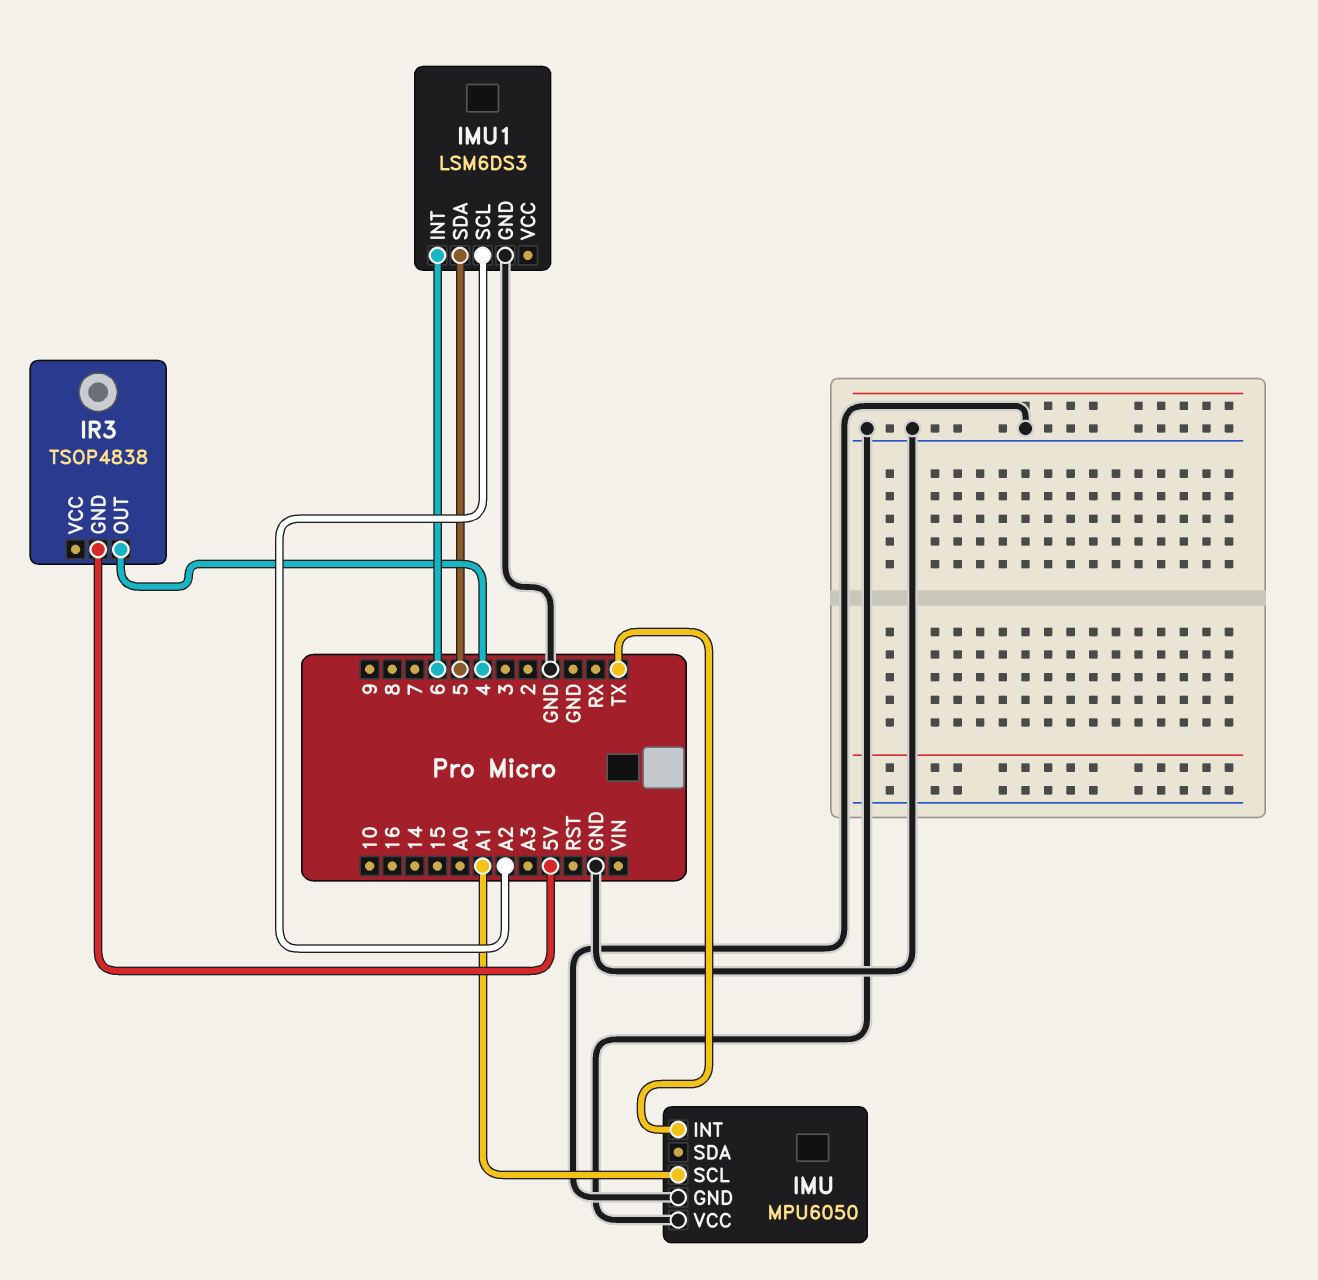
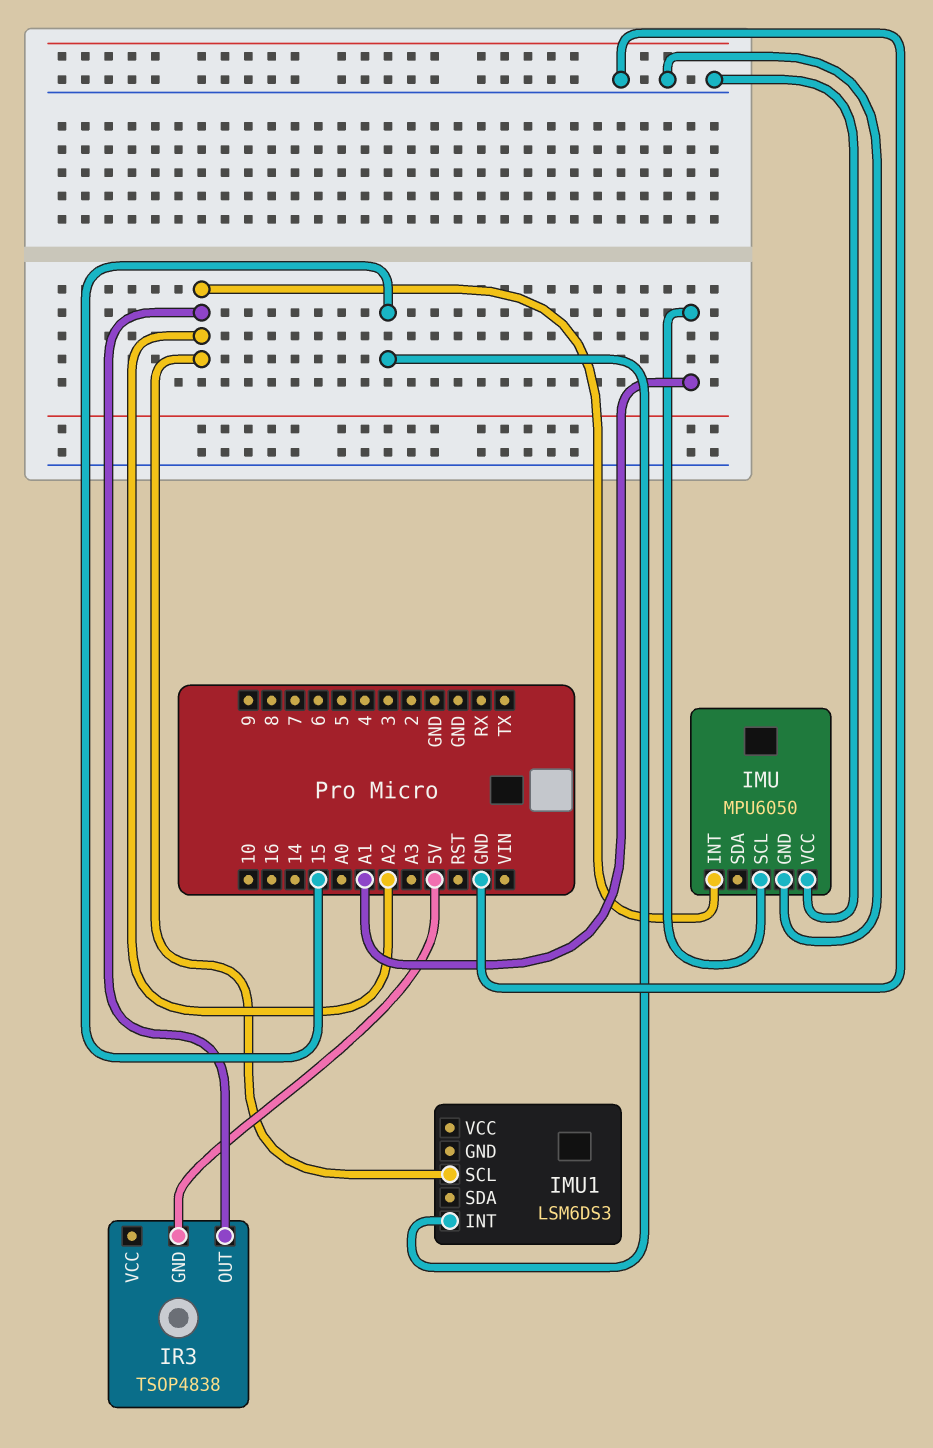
IMU pin INT: TX -> A2
IMU1 pin GND: GND -> none
IMU1 pin INT: 6 -> 15
IMU1 pin SDA: 5 -> none
IR3 pin OUT: 4 -> A2

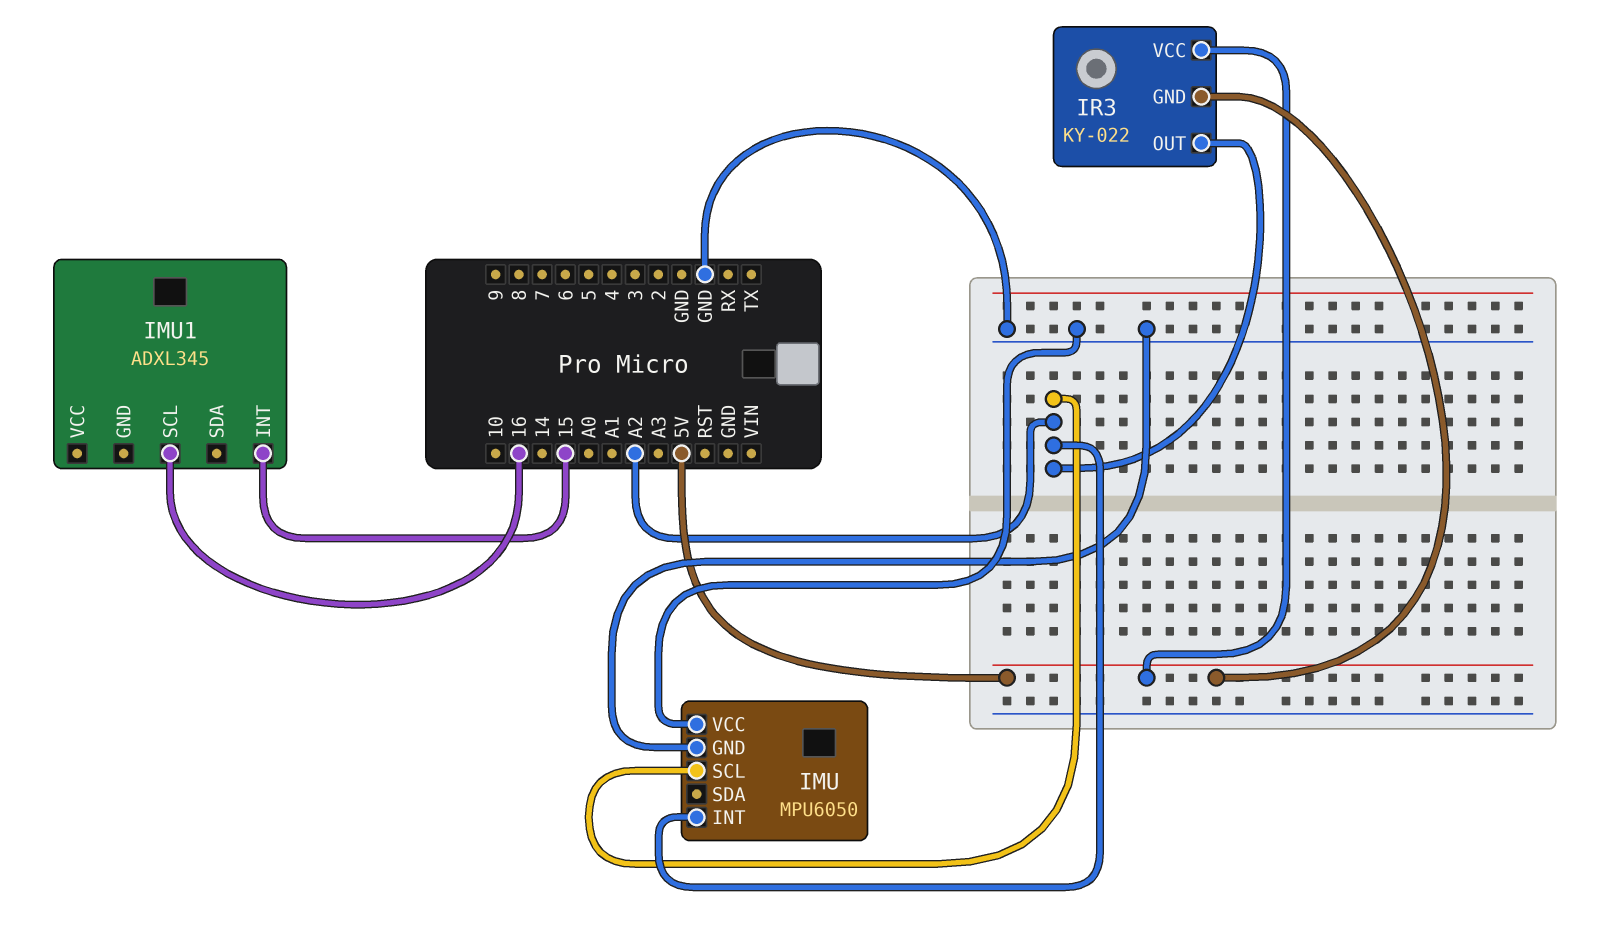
IMU pin SCL: A1 -> A2
IMU1: LSM6DS3 -> ADXL345
IMU1 pin SCL: A2 -> 16
IR3: TSOP4838 -> KY-022
IR3 pin VCC: none -> 5V

